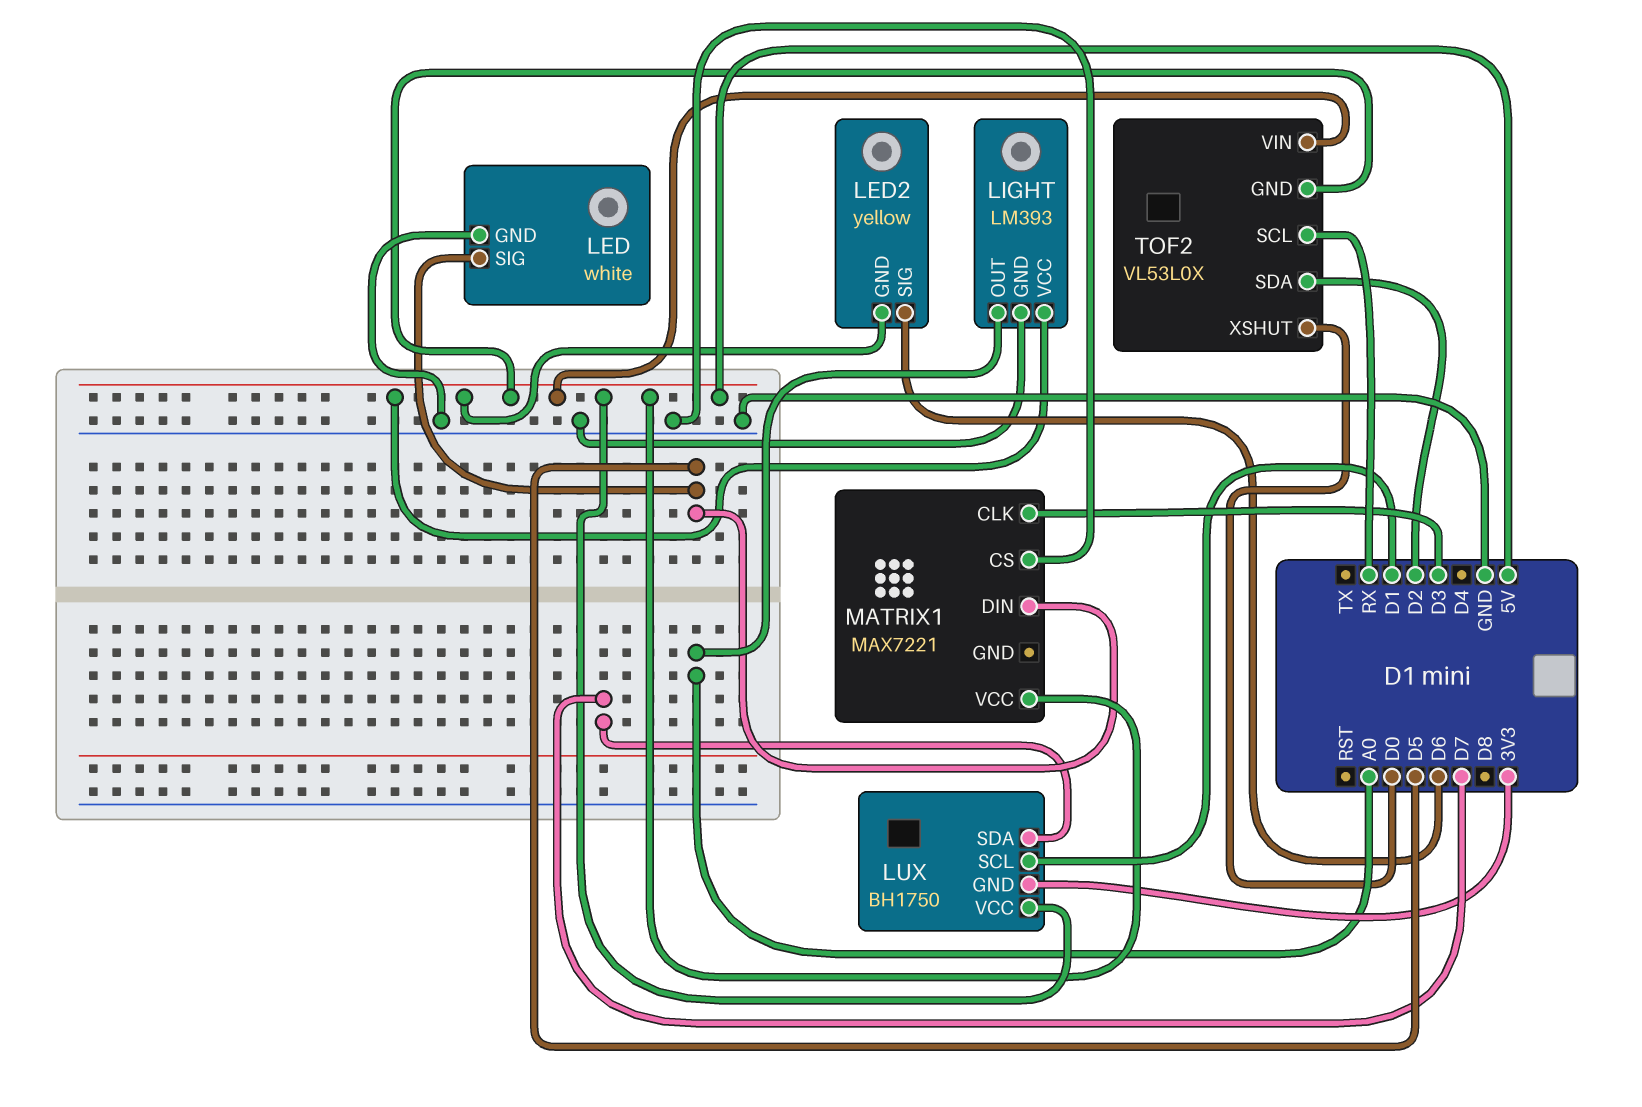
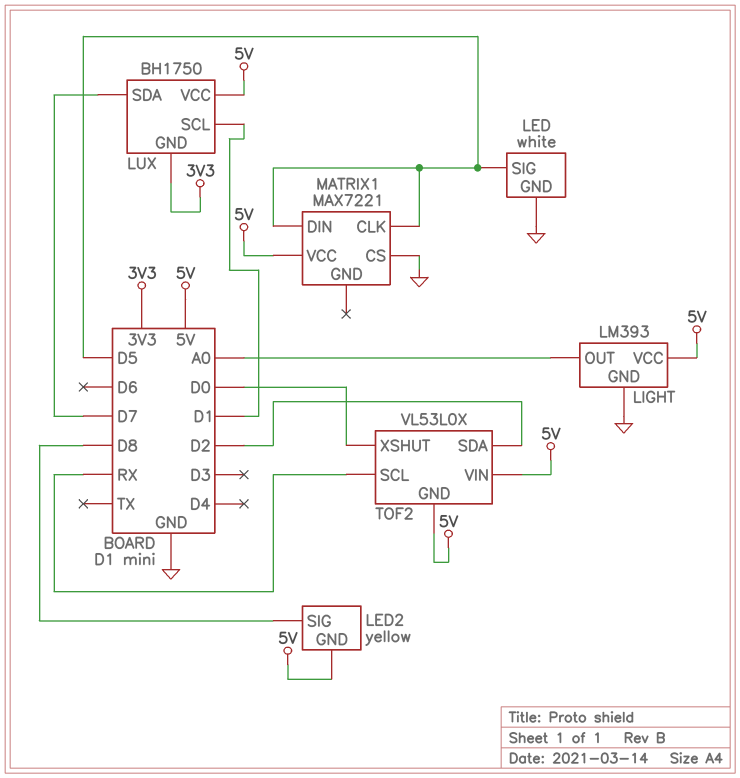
LED2 pin SIG: D6 -> D8
MATRIX1 pin CLK: D3 -> D5

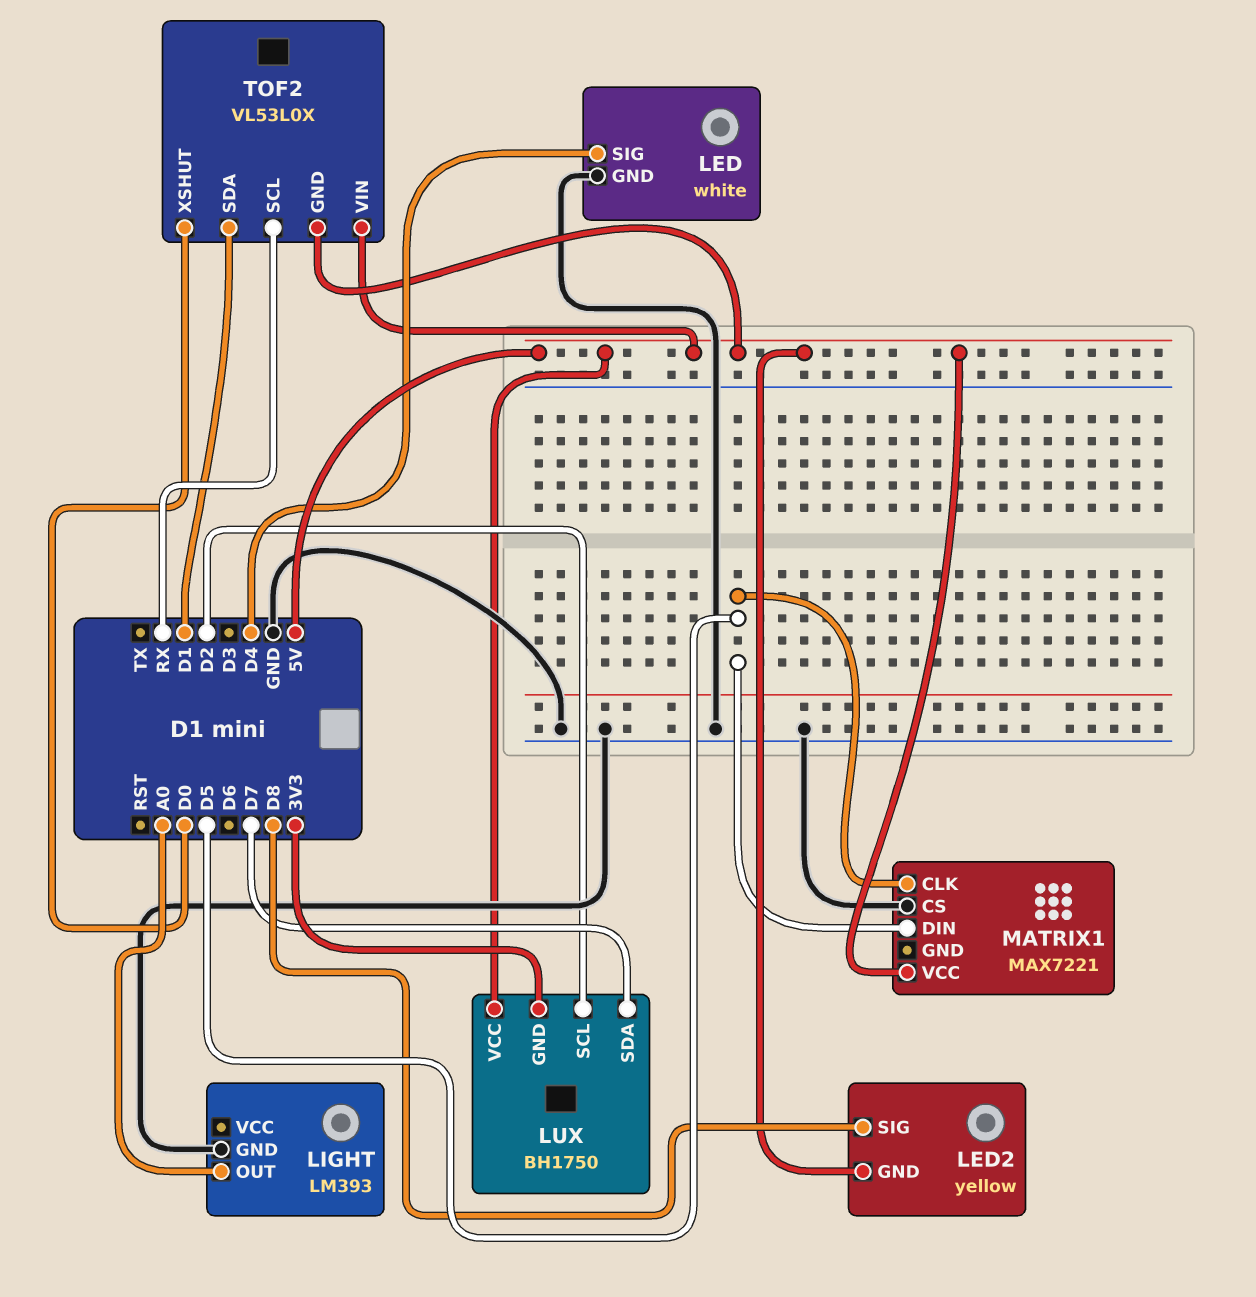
LED pin SIG: D5 -> D4
LIGHT pin VCC: 5V -> none
LUX pin SCL: D1 -> D2
TOF2 pin SDA: D2 -> D1

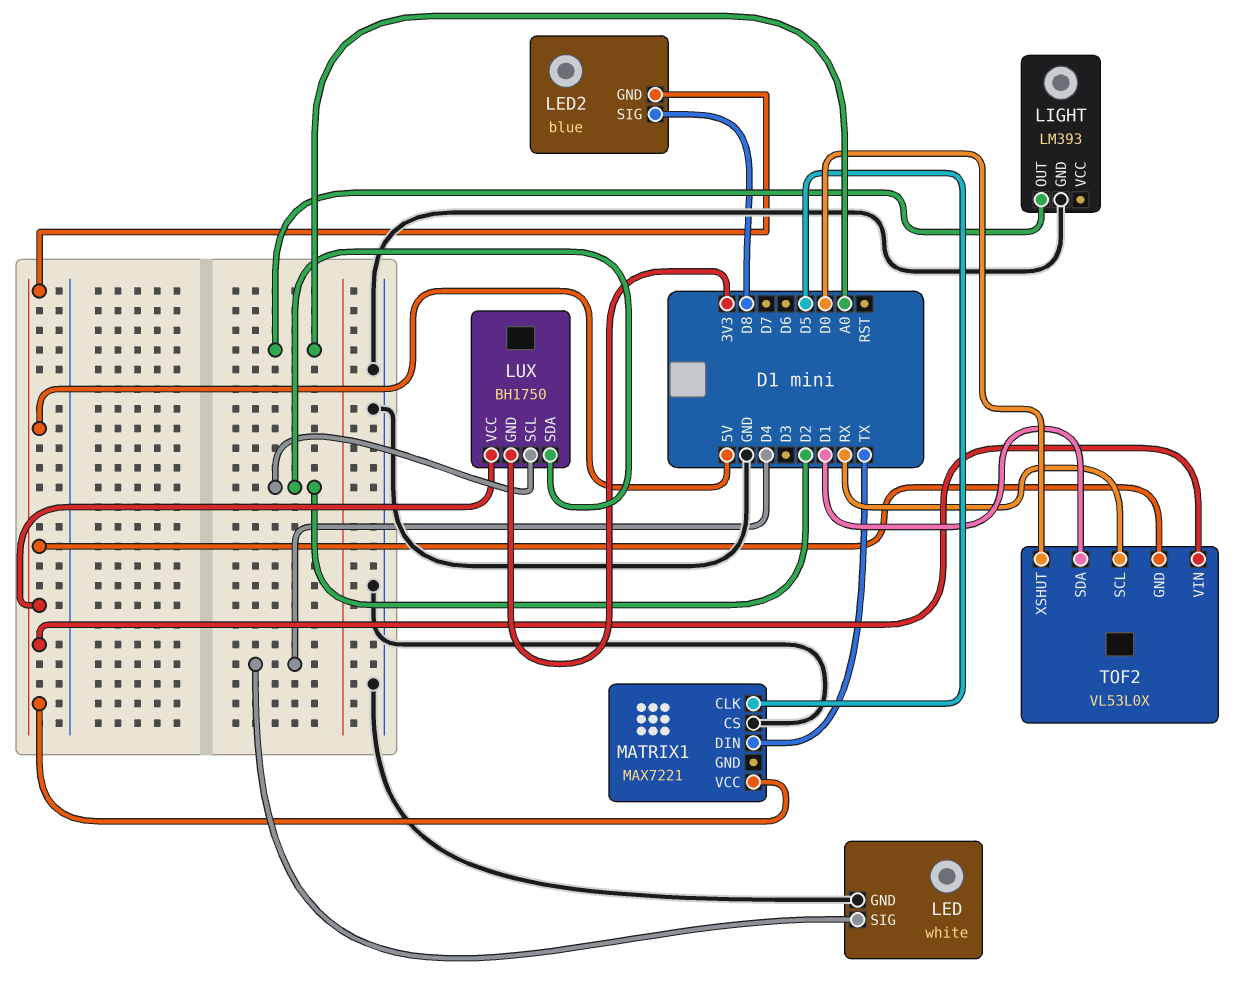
LED2: yellow -> blue
LUX pin SDA: D7 -> D2
MATRIX1 pin DIN: D5 -> TX

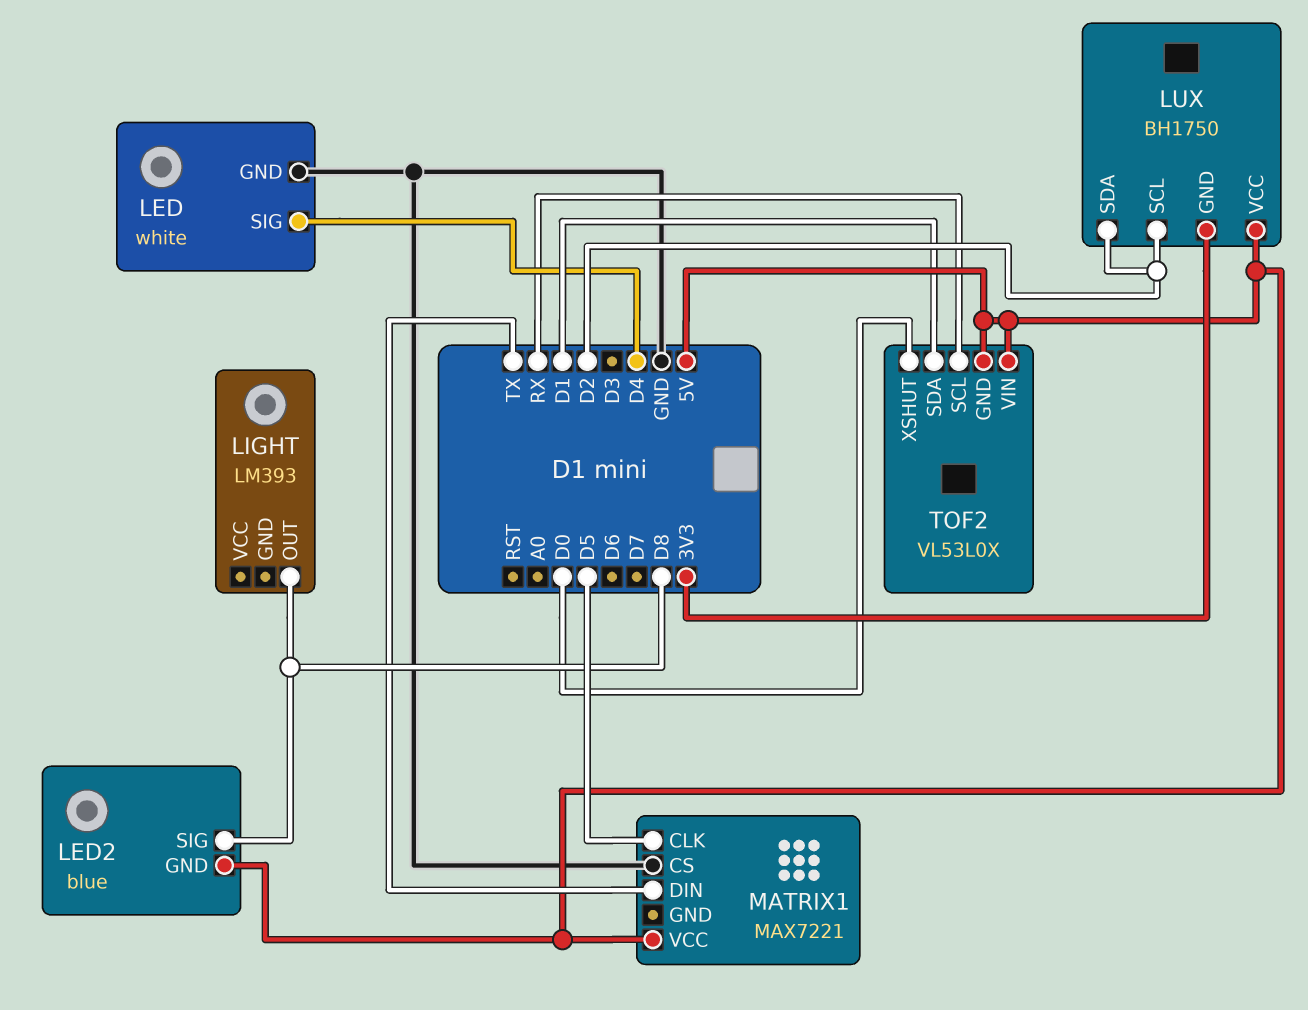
LIGHT pin GND: GND -> none
LIGHT pin OUT: A0 -> D8

